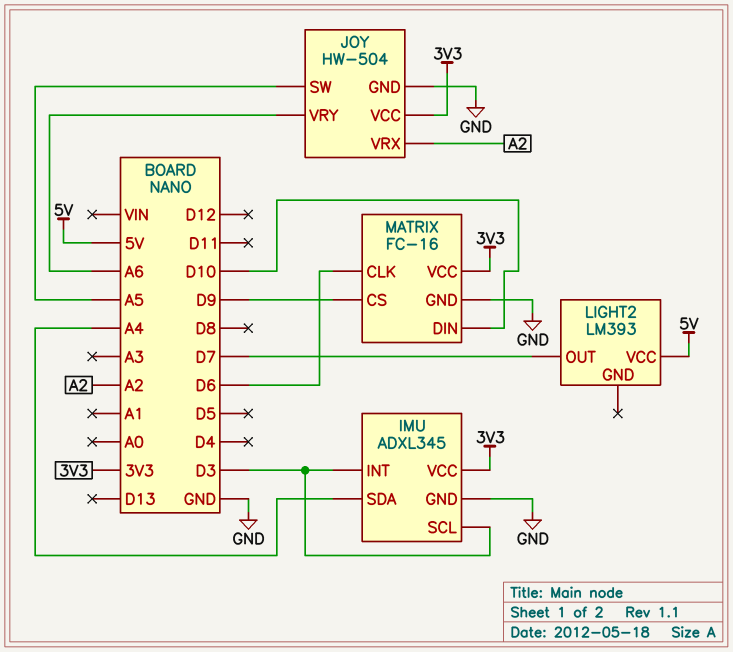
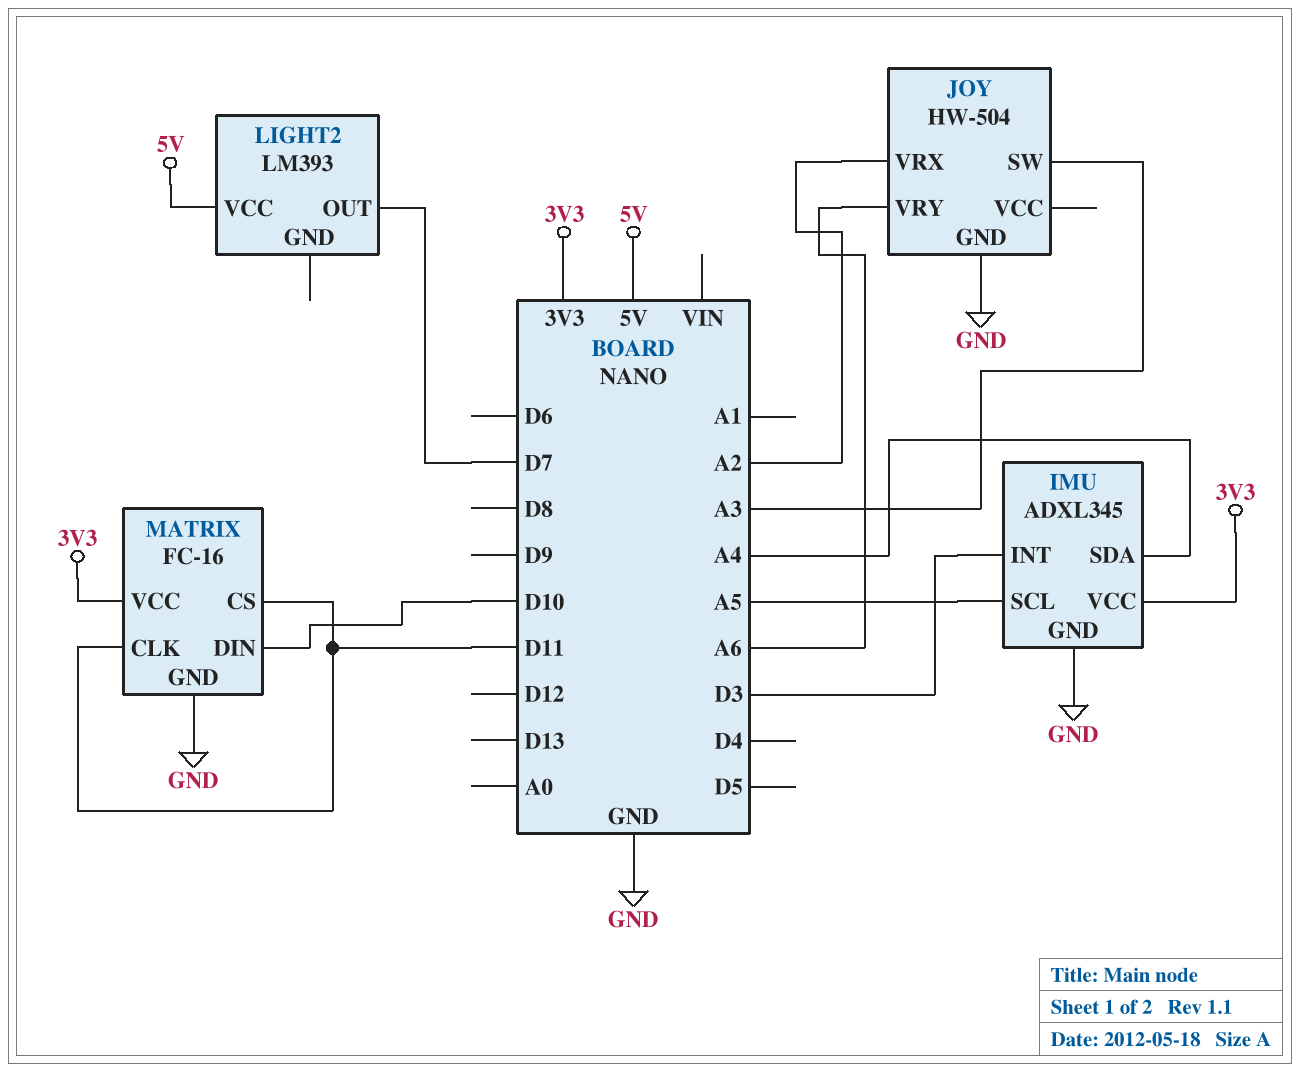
IMU pin SCL: D3 -> A5
JOY pin SW: A5 -> A3
JOY pin VCC: 3V3 -> none
MATRIX pin CLK: D6 -> D11
MATRIX pin CS: D9 -> D11

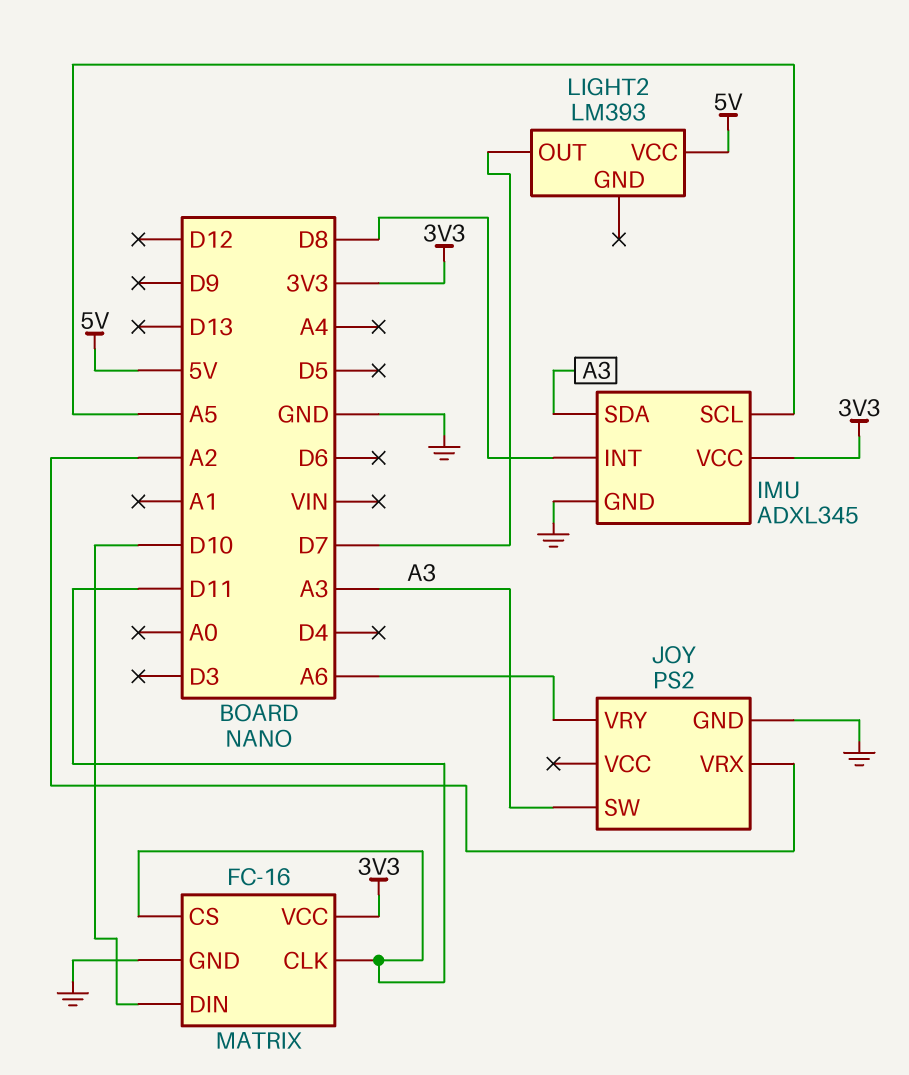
IMU pin INT: D3 -> D8
IMU pin SDA: A4 -> A3
JOY: HW-504 -> PS2

